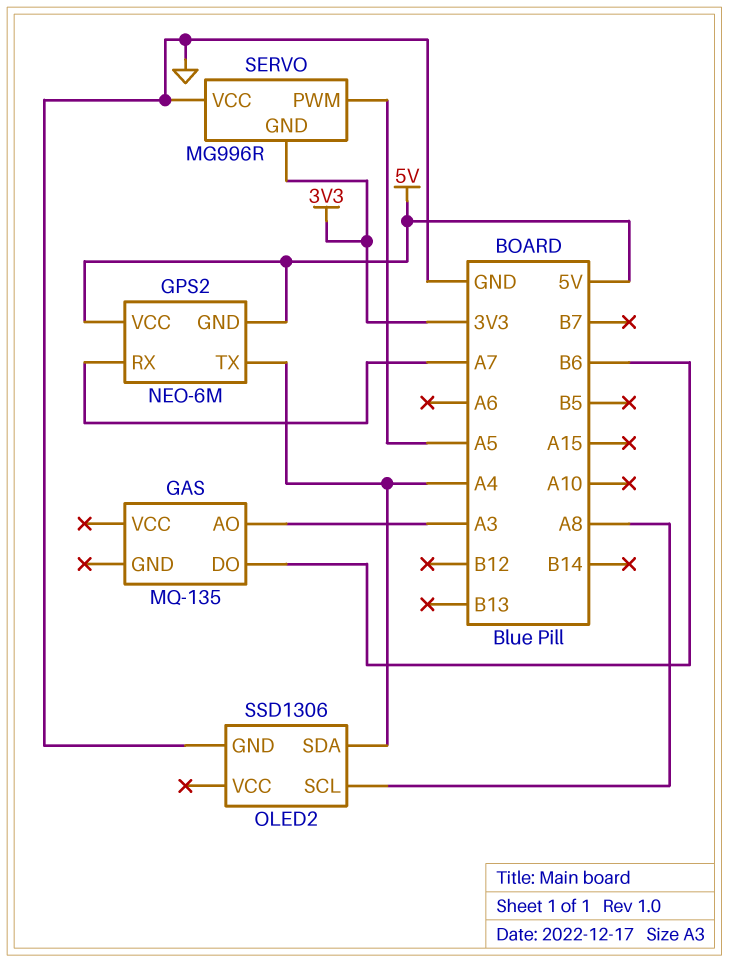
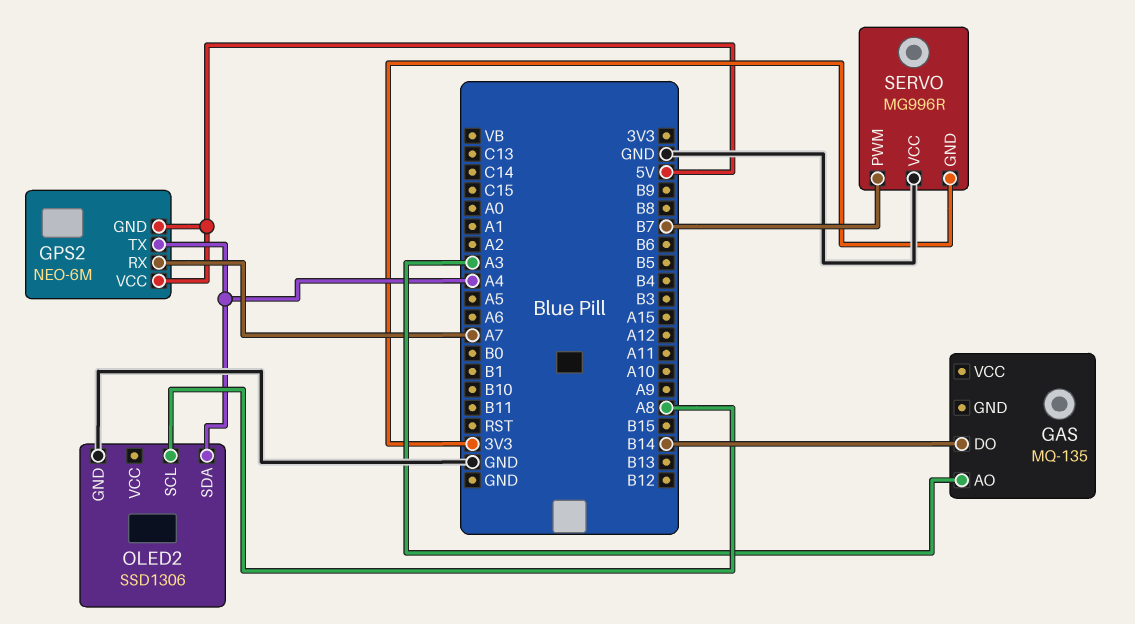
GAS pin DO: B6 -> B14
SERVO pin PWM: A5 -> B7

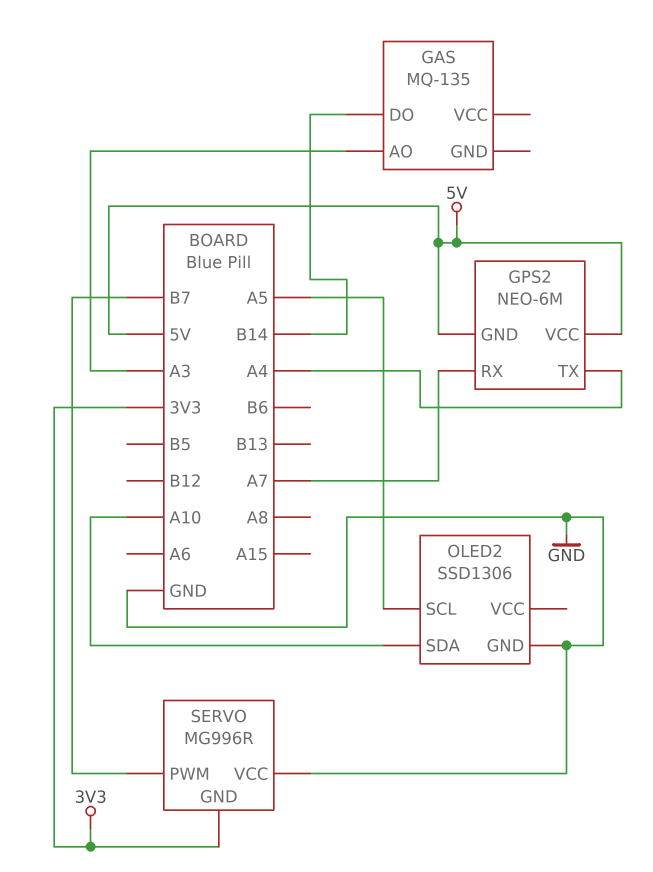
OLED2 pin SCL: A8 -> A5
OLED2 pin SDA: A4 -> A10

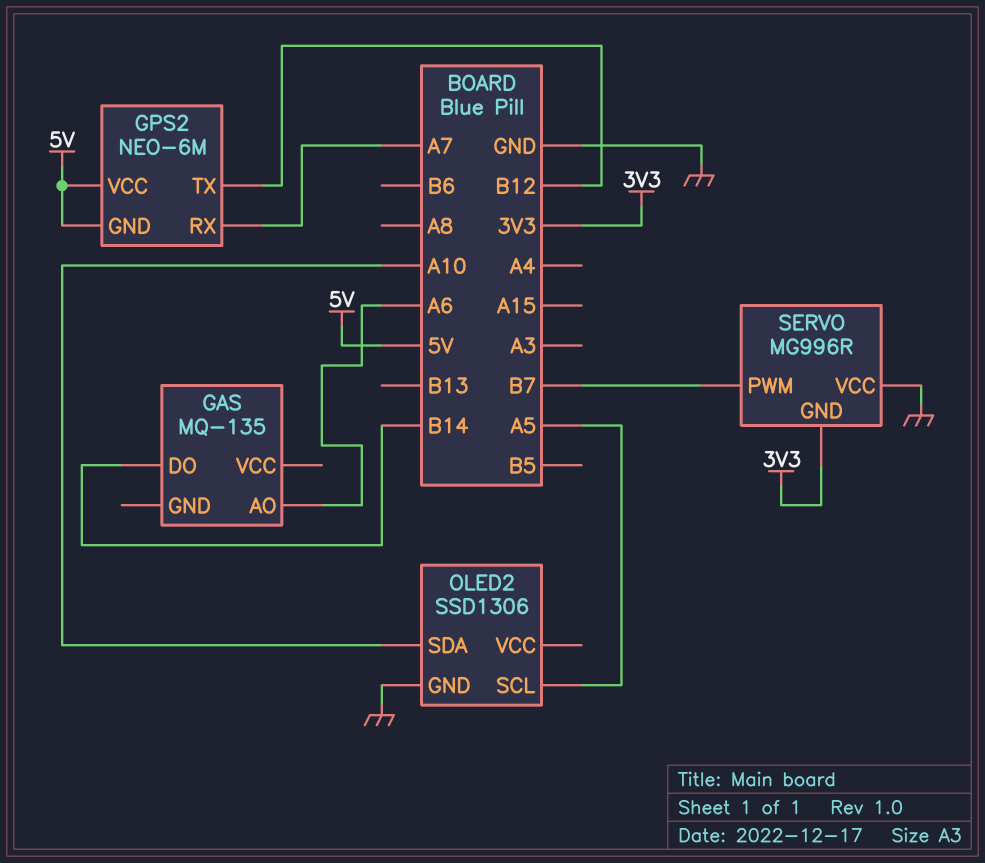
GAS pin AO: A3 -> A6
GPS2 pin TX: A4 -> B12

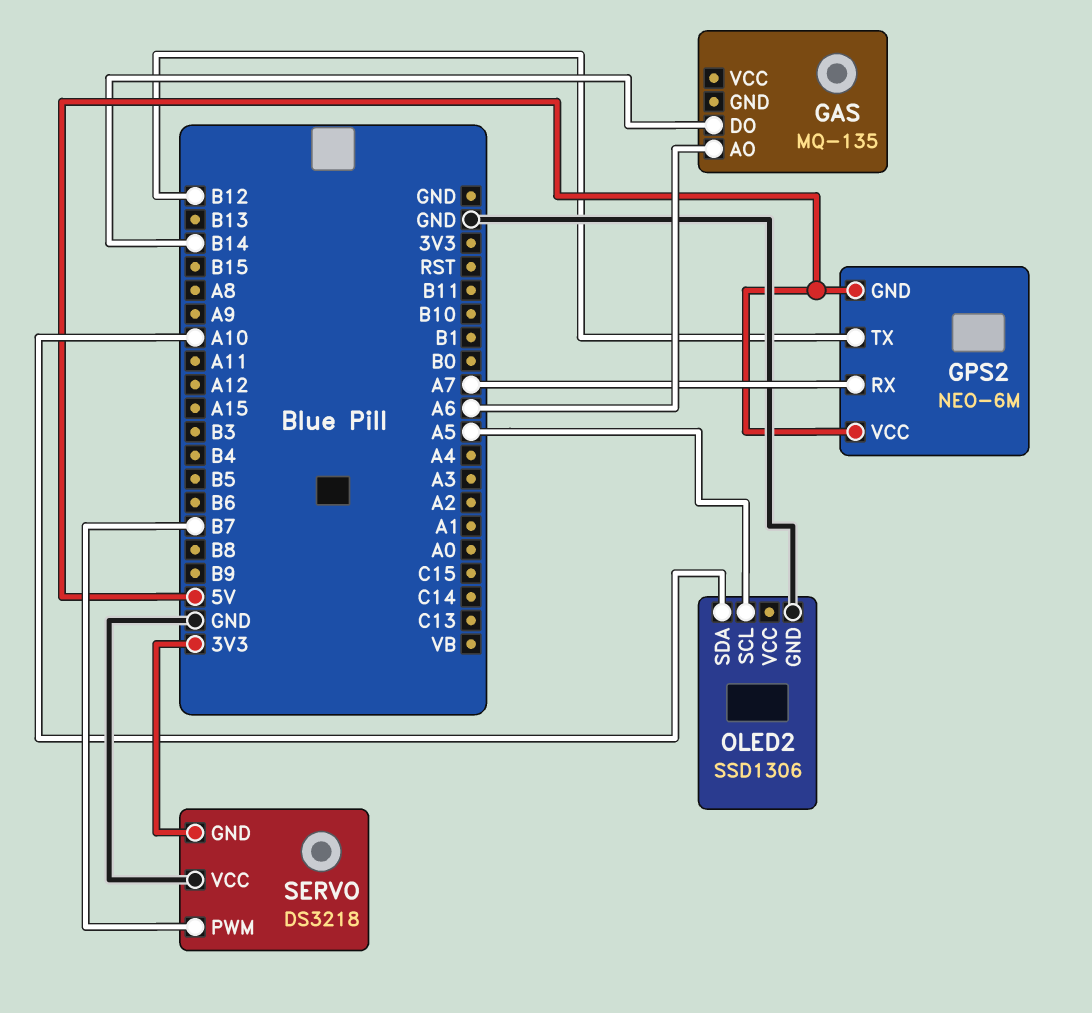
SERVO: MG996R -> DS3218

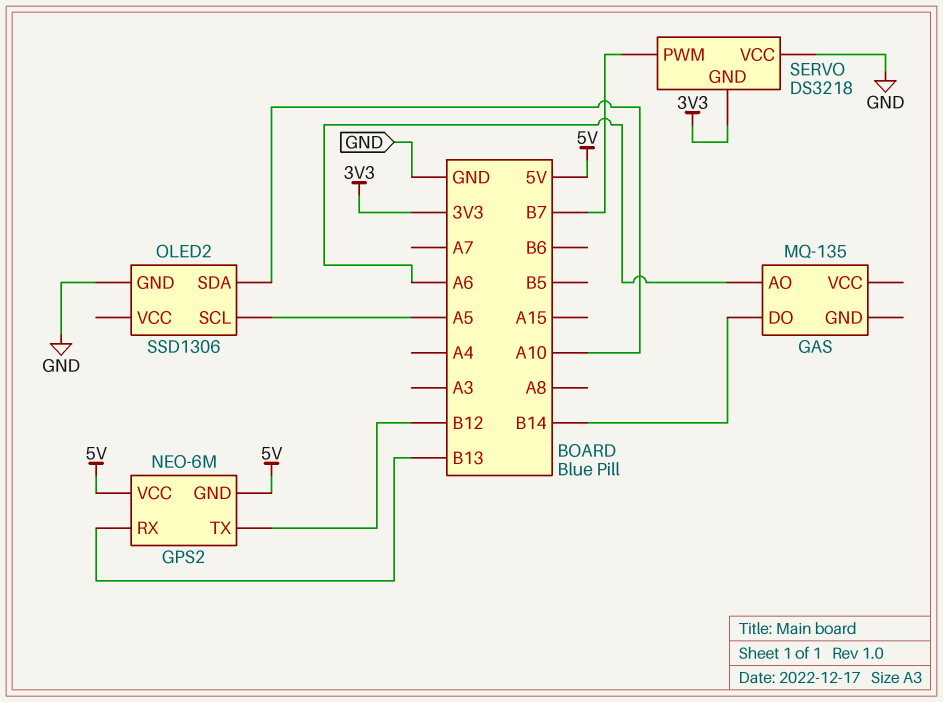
GPS2 pin RX: A7 -> B13

